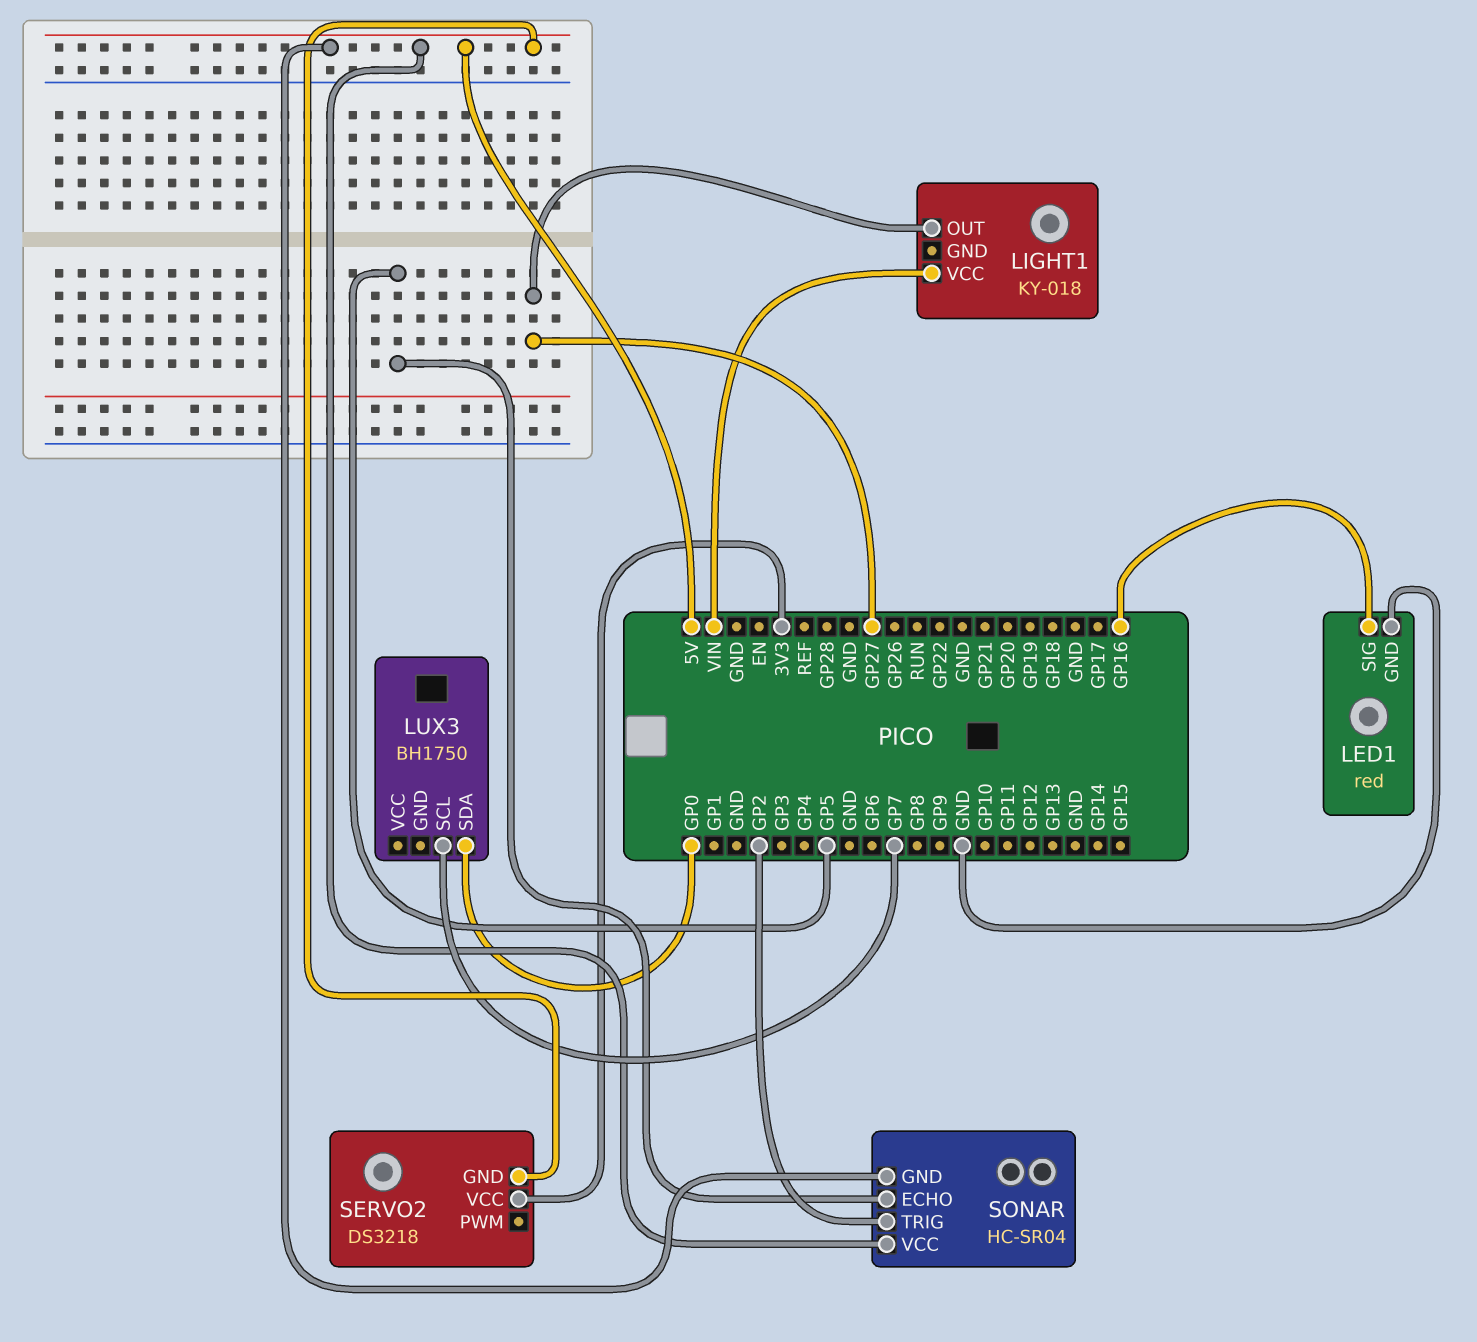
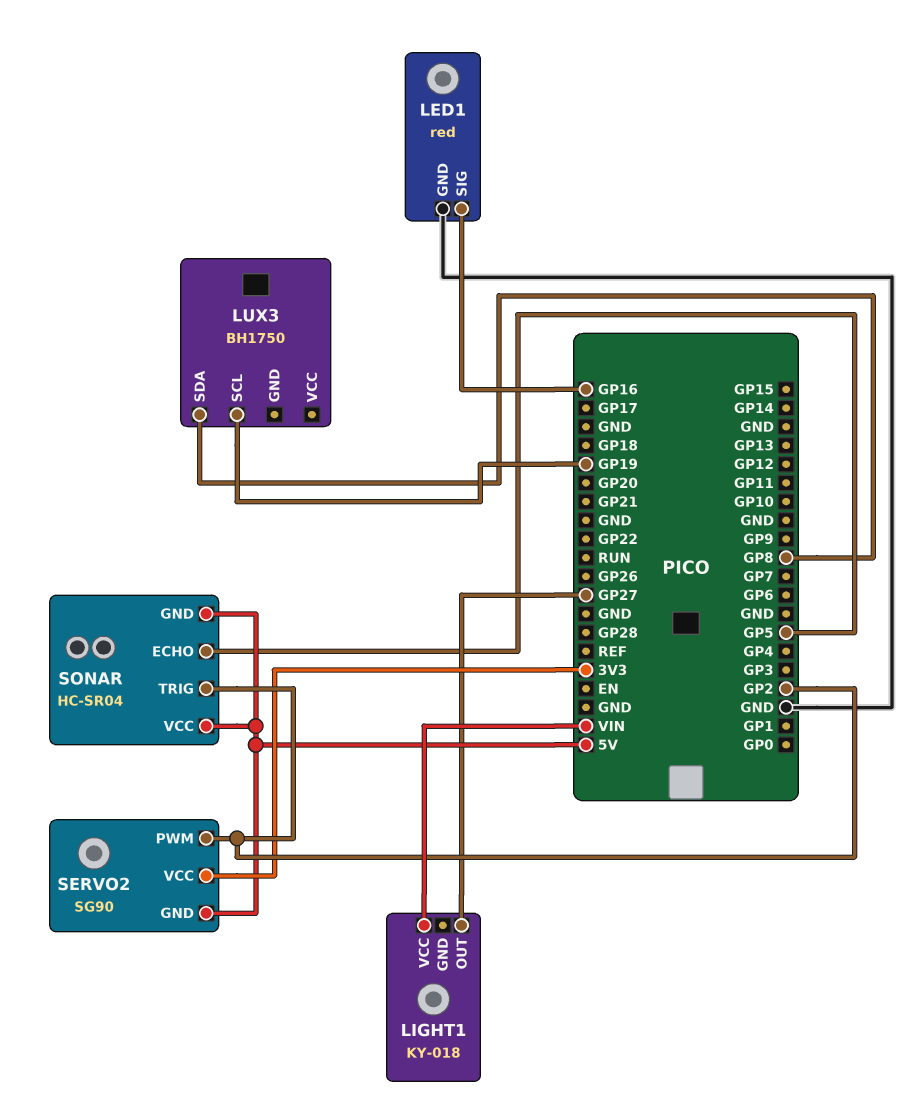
LUX3 pin SCL: GP7 -> GP19
LUX3 pin SDA: GP0 -> GP8
SERVO2: DS3218 -> SG90
SERVO2 pin PWM: none -> GP2

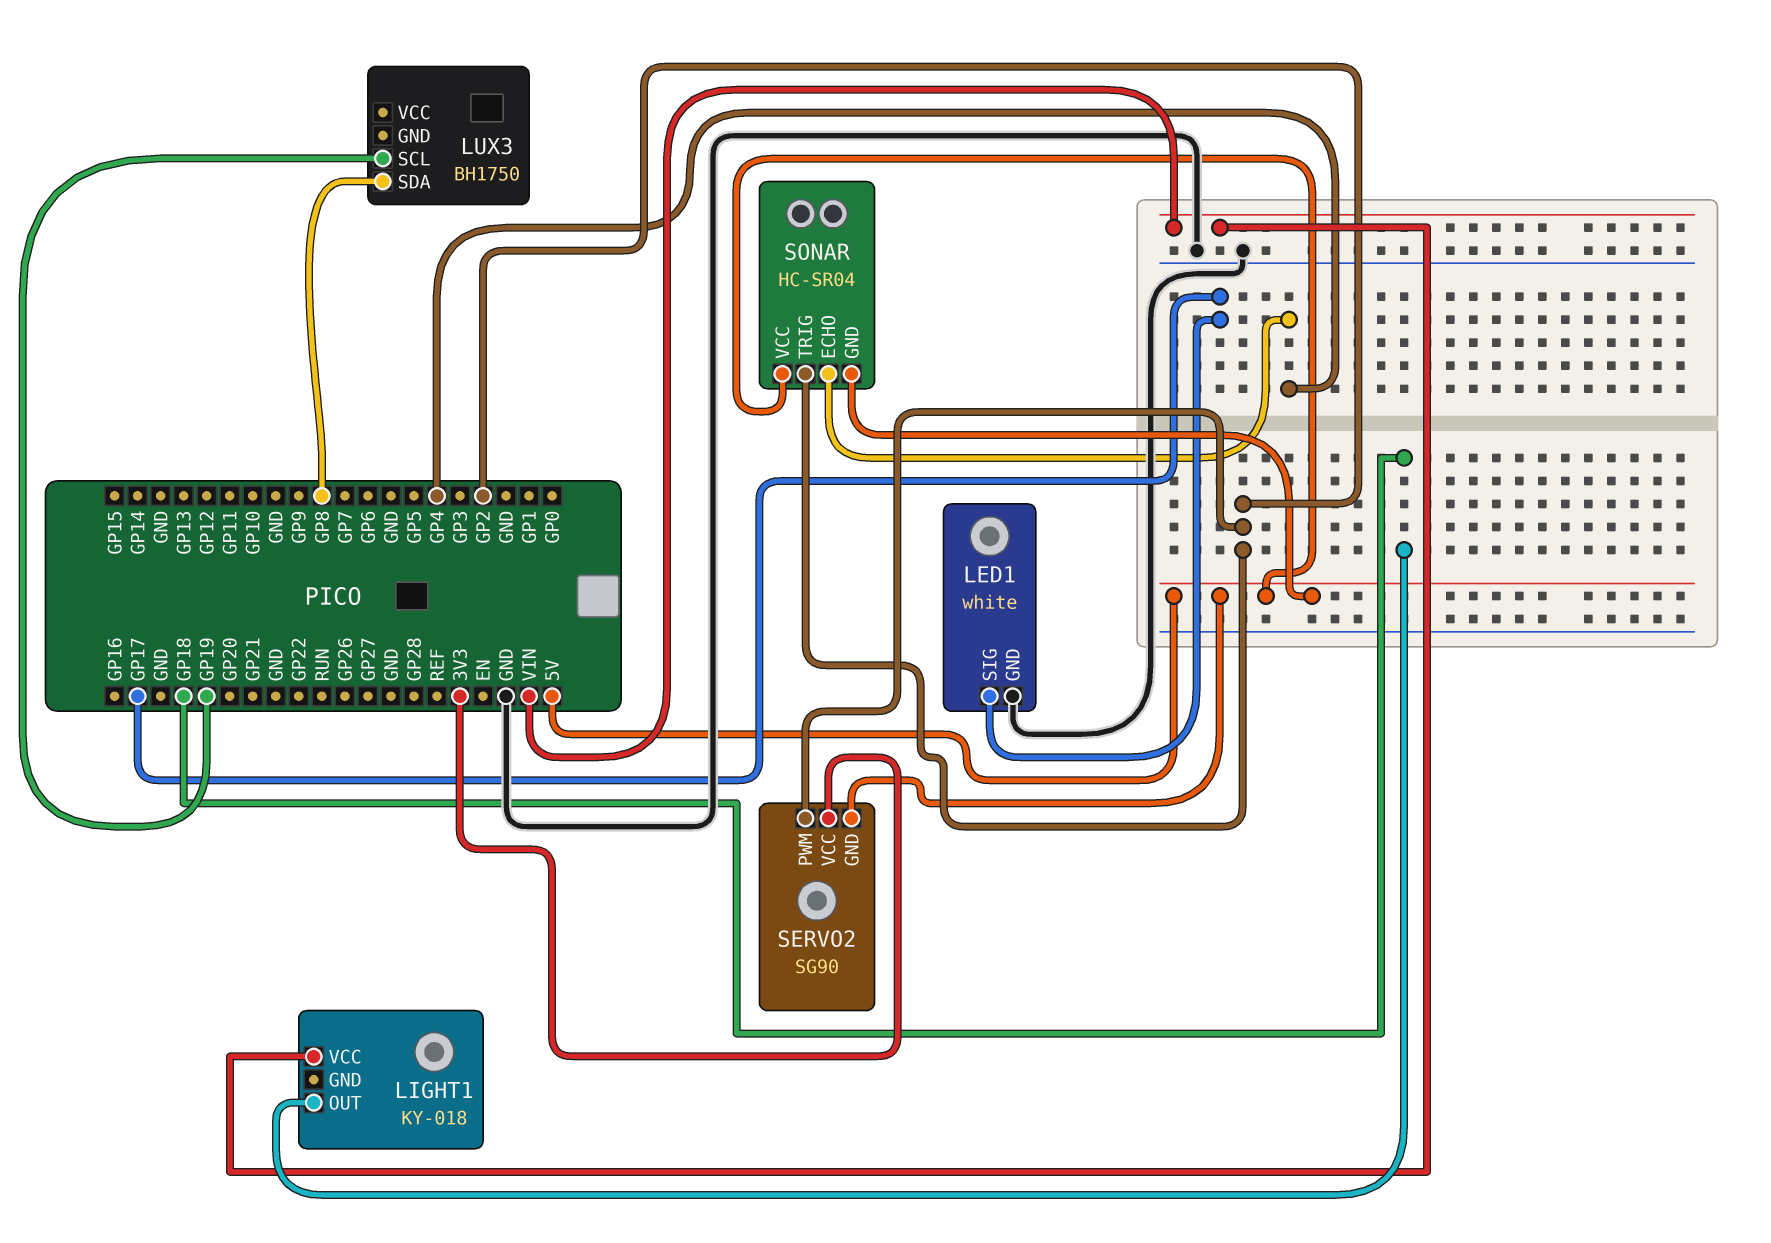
LED1: red -> white
LED1 pin SIG: GP16 -> GP17
LIGHT1 pin OUT: GP27 -> GP18
SONAR pin ECHO: GP5 -> GP4

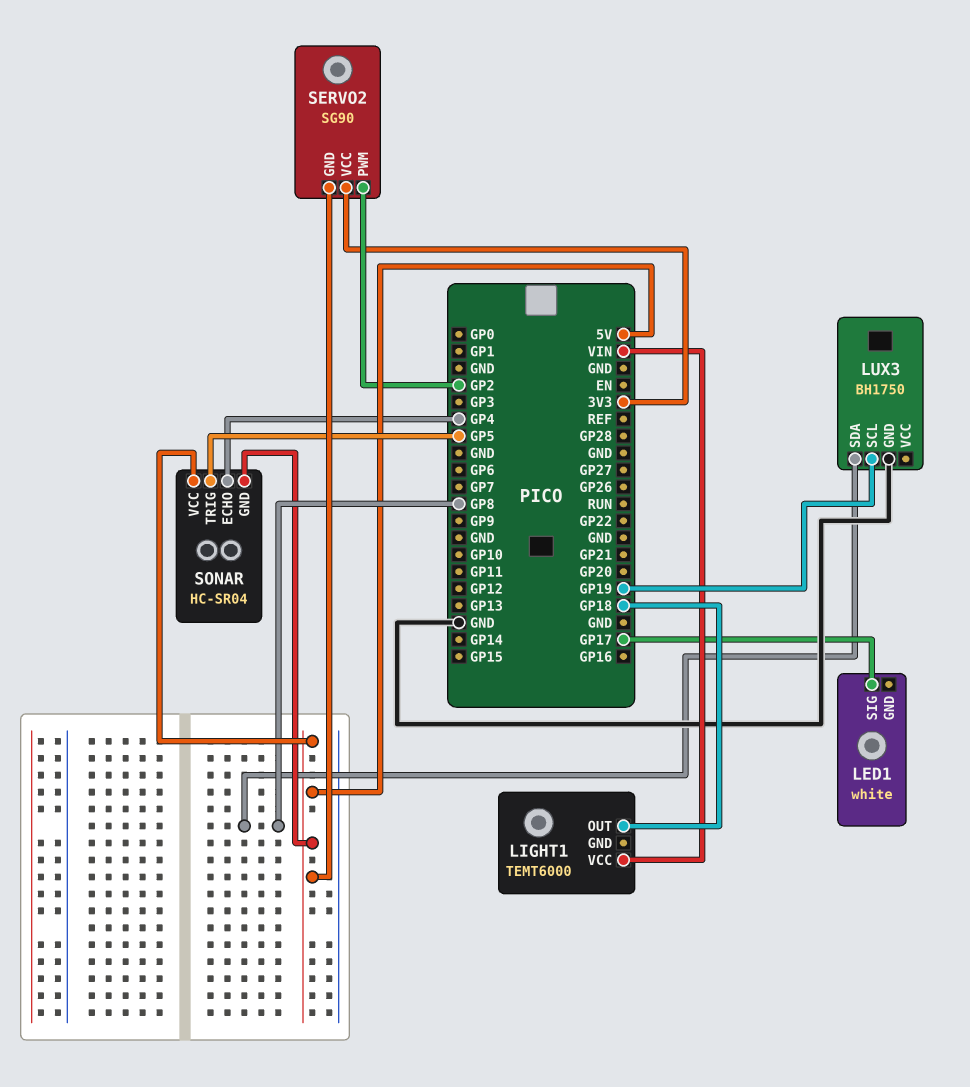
LED1 pin GND: GND -> none
LIGHT1: KY-018 -> TEMT6000
LUX3 pin GND: none -> GND
SONAR pin TRIG: GP2 -> GP5

